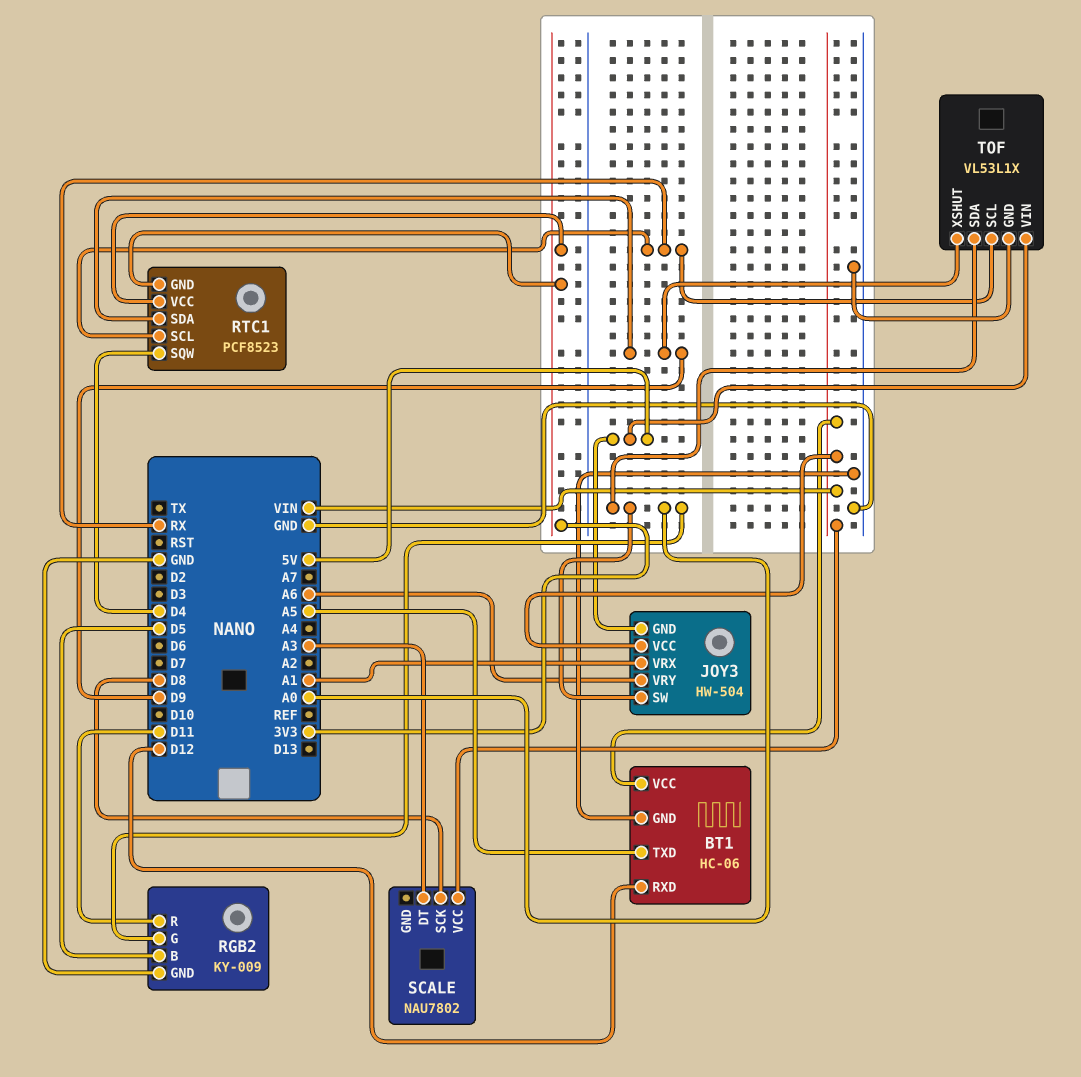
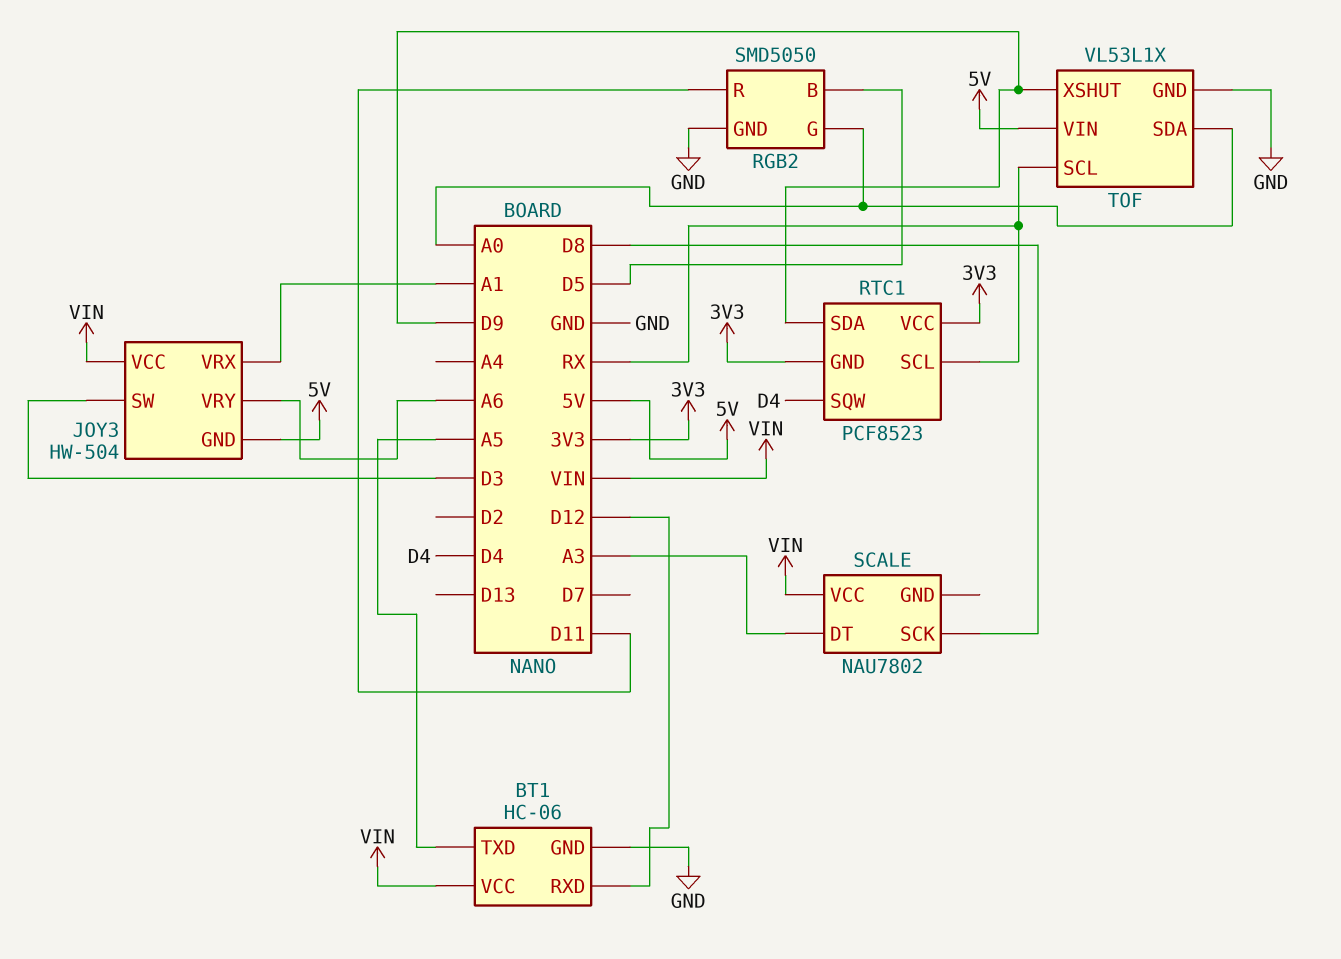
JOY3 pin SW: A0 -> D3
RGB2: KY-009 -> SMD5050

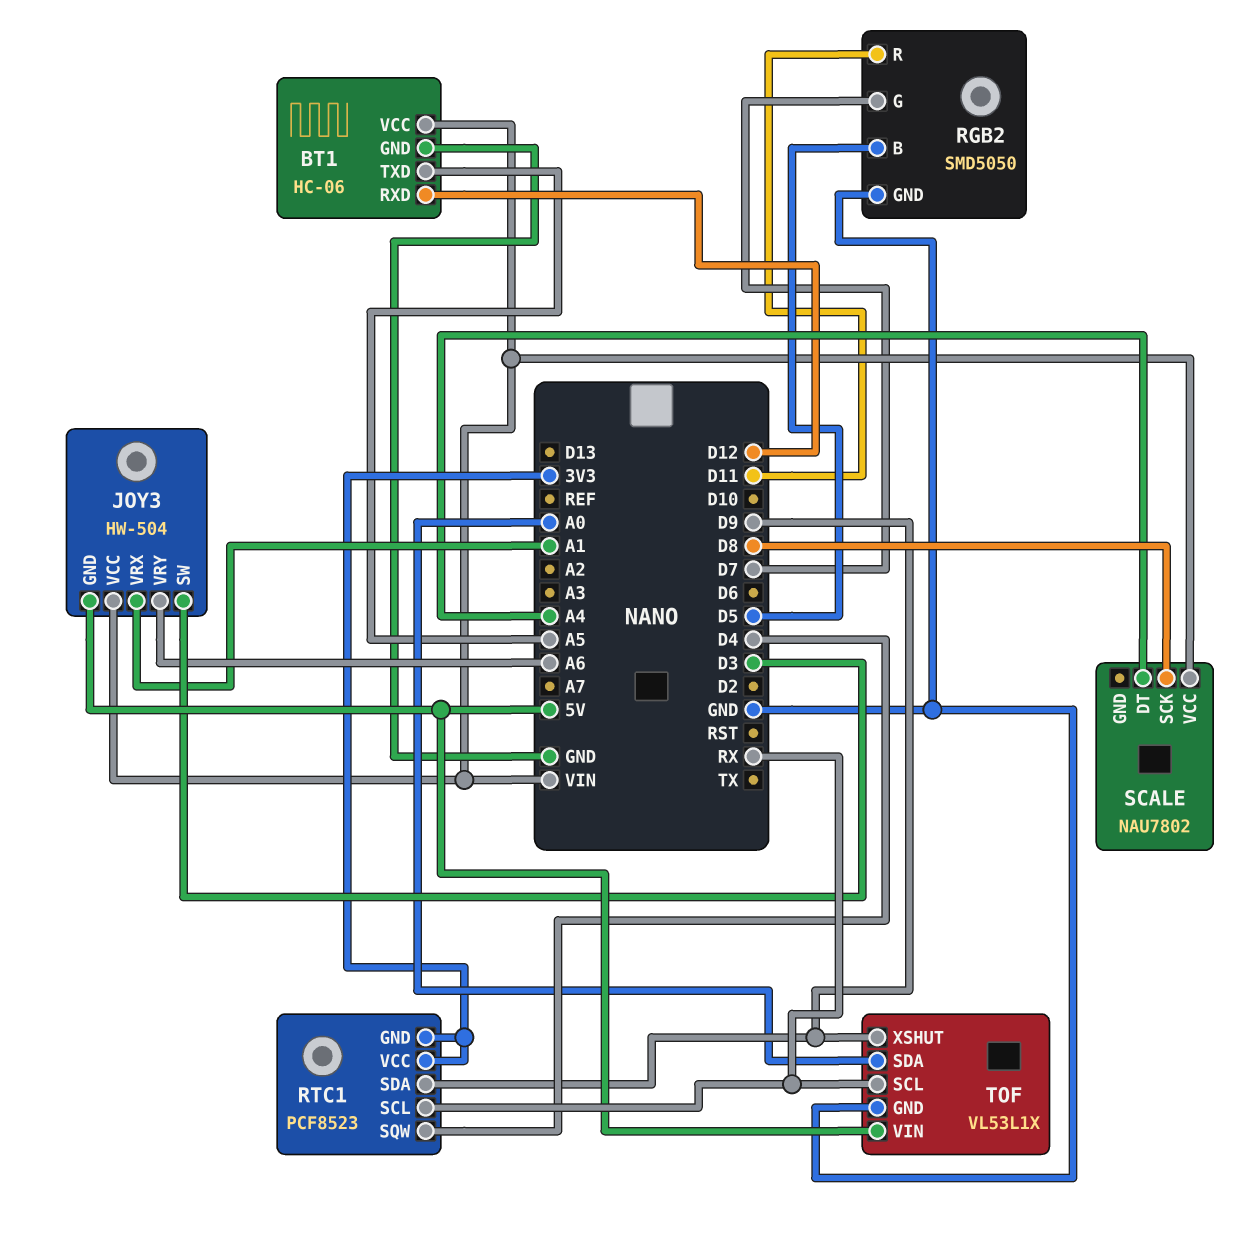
RGB2 pin G: A0 -> D7
SCALE pin DT: A3 -> A4

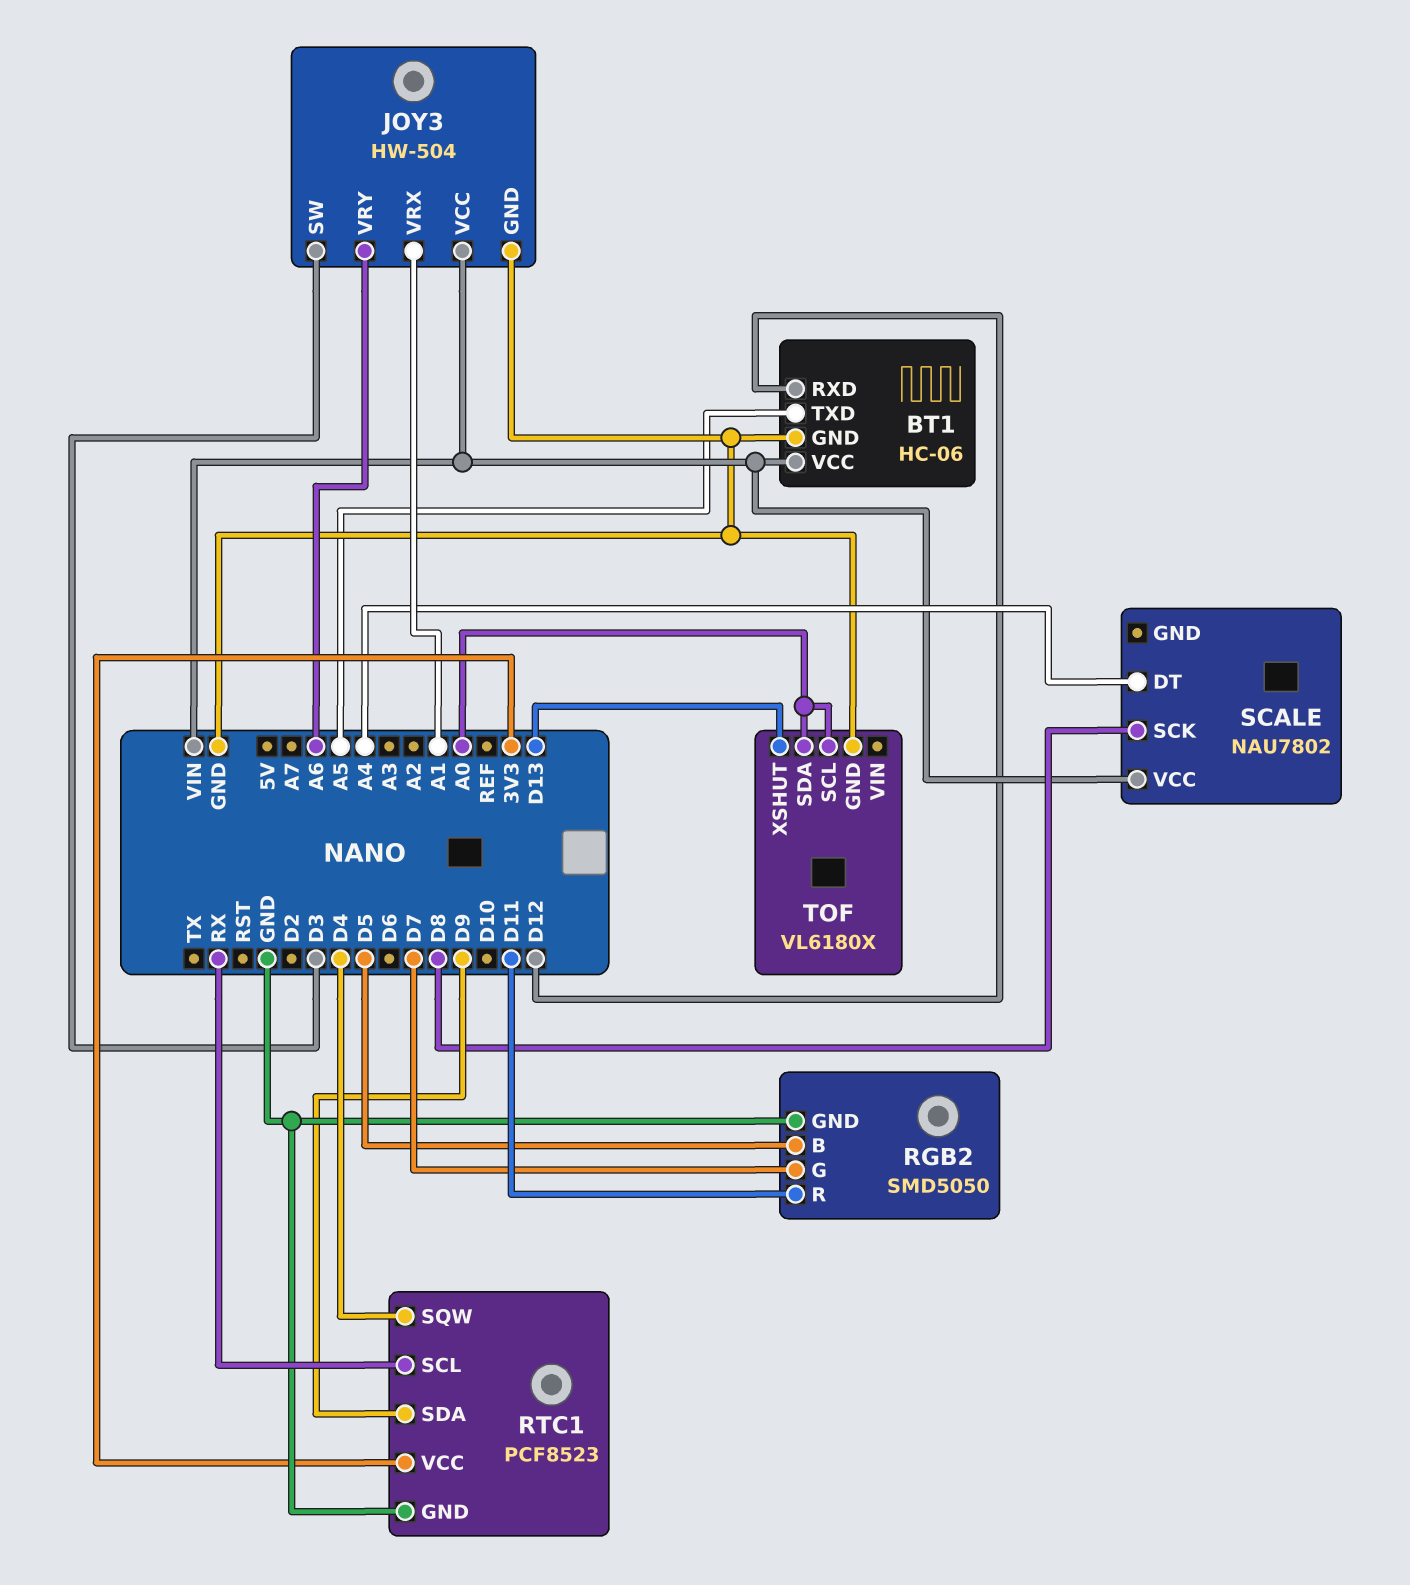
JOY3 pin GND: 5V -> GND
RTC1 pin GND: 3V3 -> GND
TOF: VL53L1X -> VL6180X
TOF pin SCL: RX -> A0
TOF pin VIN: 5V -> none
TOF pin XSHUT: D9 -> D13

